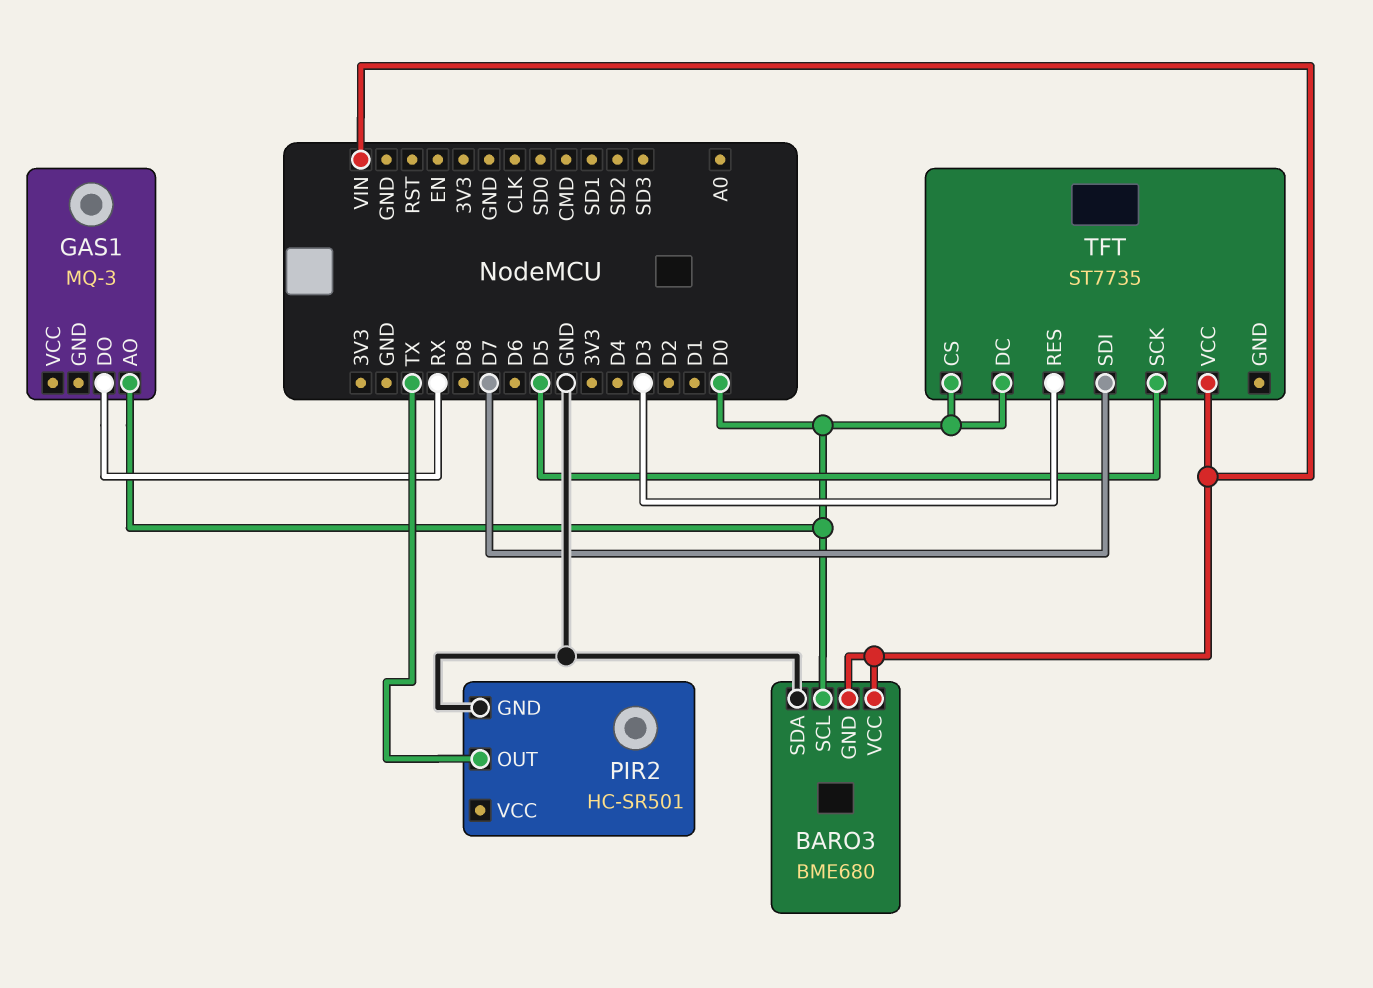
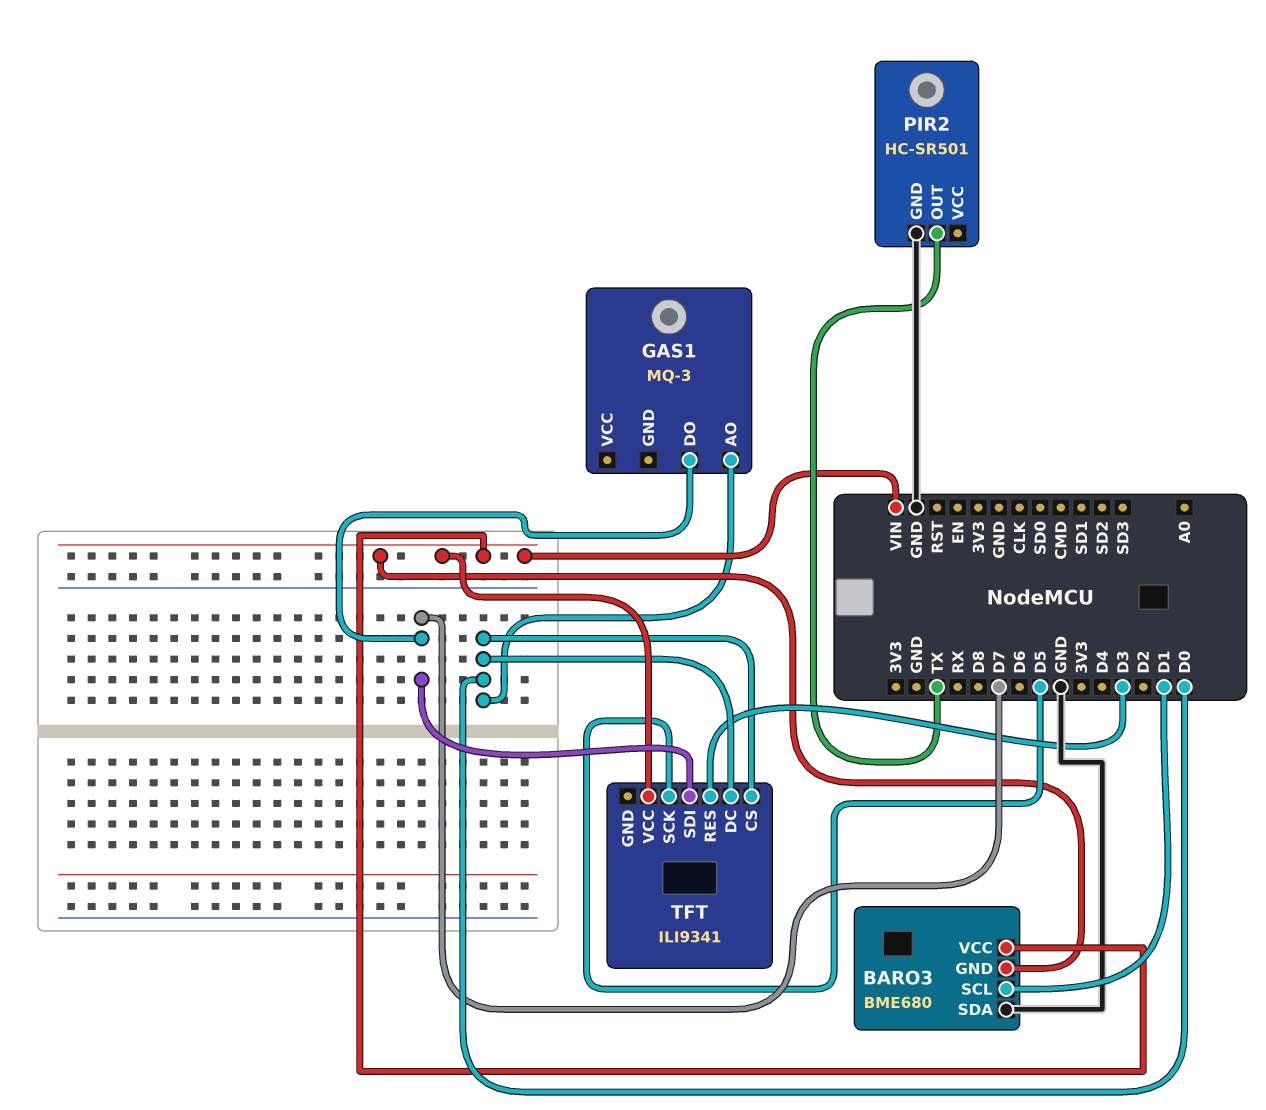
BARO3 pin SCL: D0 -> D1
GAS1 pin DO: RX -> D7
TFT: ST7735 -> ILI9341

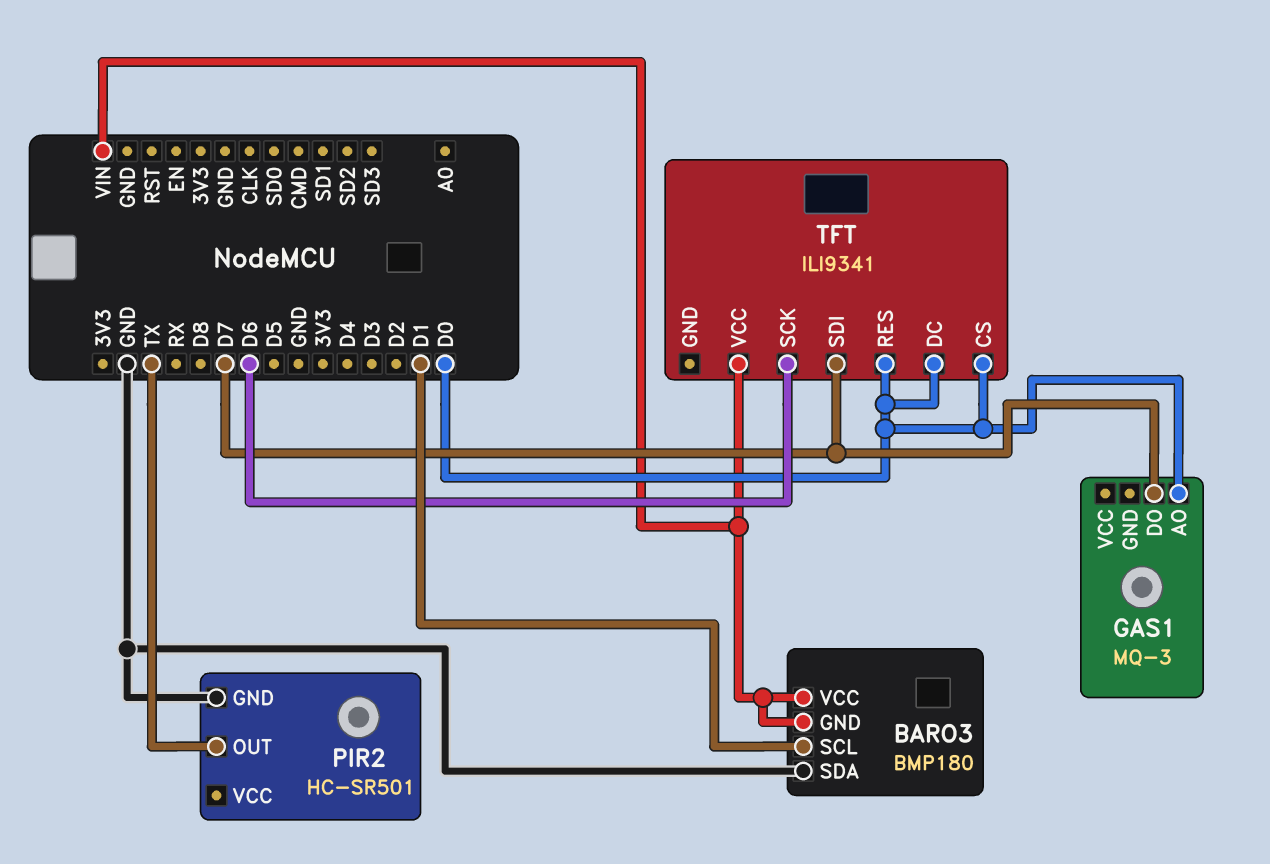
BARO3: BME680 -> BMP180
TFT pin RES: D3 -> D0
TFT pin SCK: D5 -> D6

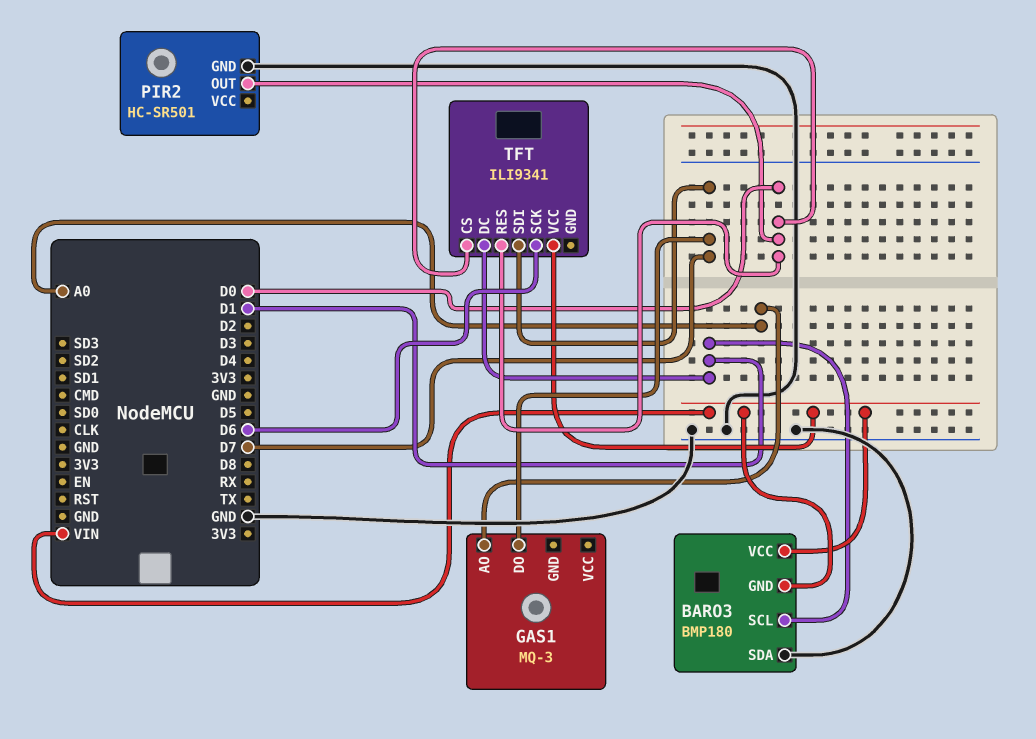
GAS1 pin AO: D0 -> A0
PIR2 pin OUT: TX -> D0
TFT pin DC: D0 -> D1

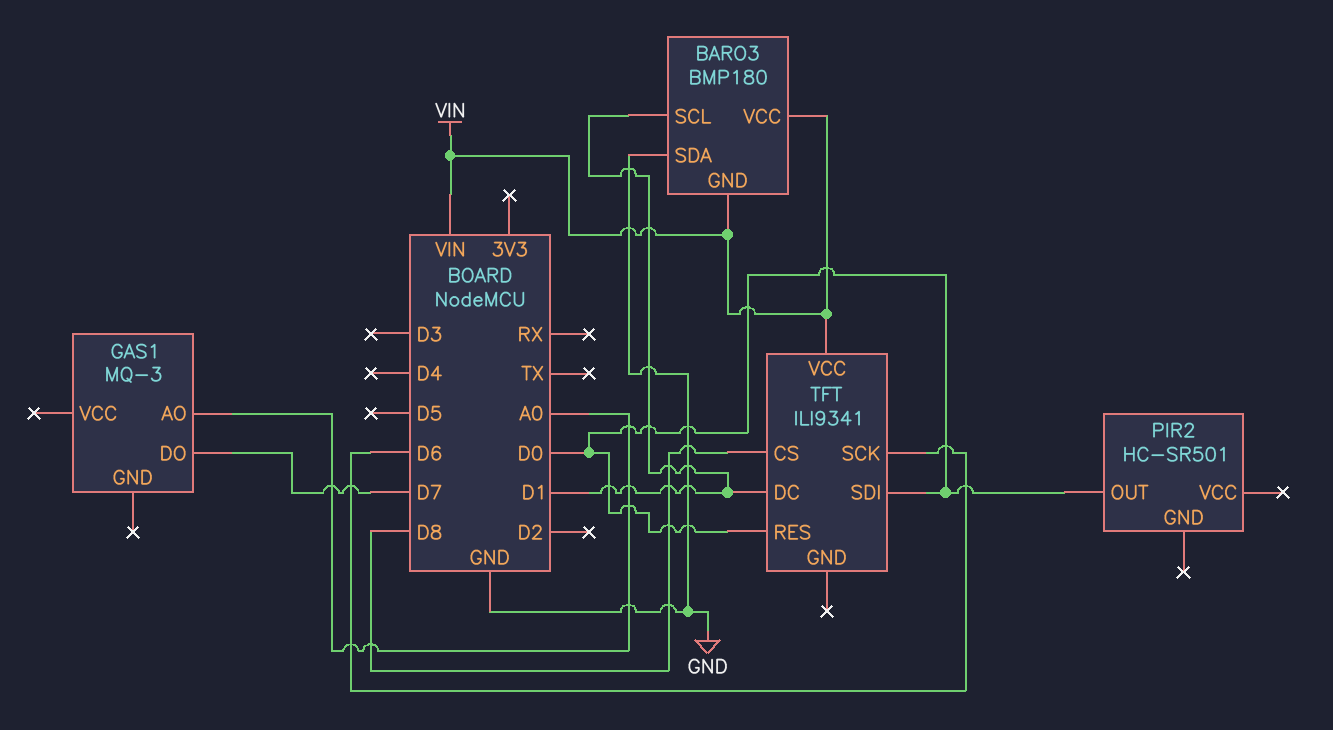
PIR2 pin GND: GND -> none
TFT pin CS: D0 -> D8
TFT pin SDI: D7 -> D0

